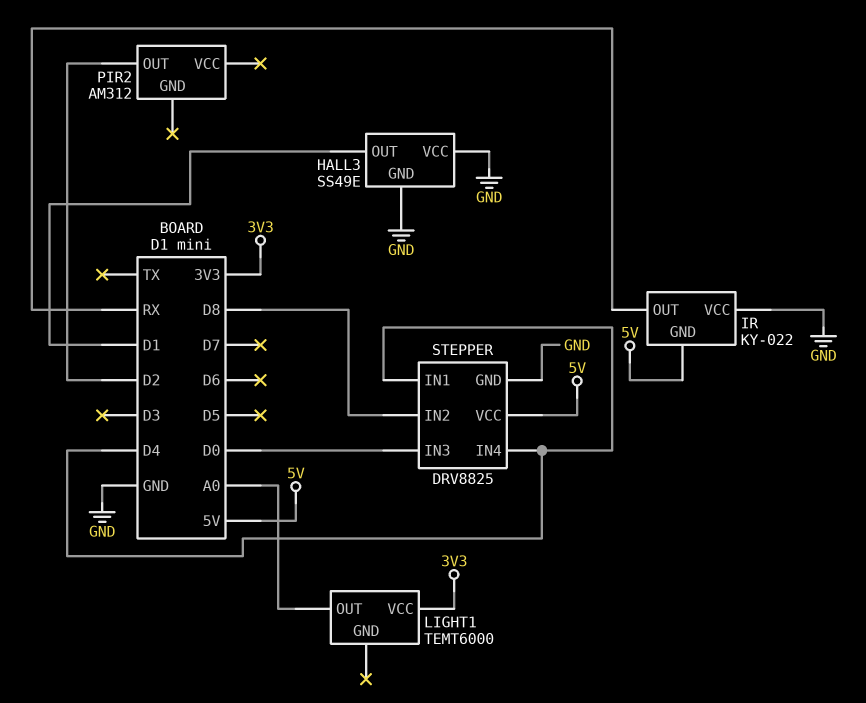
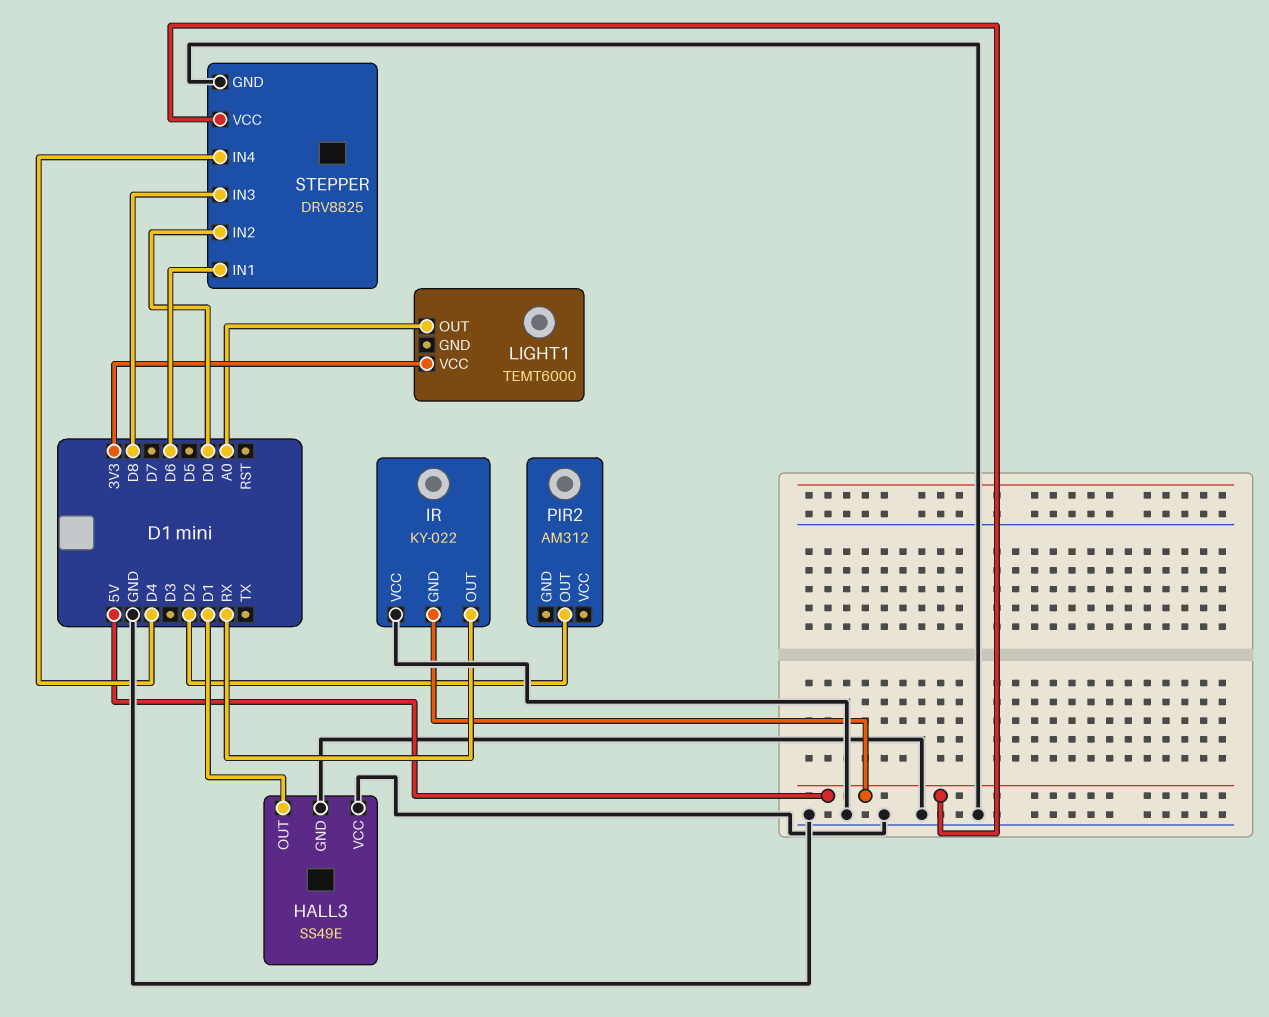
STEPPER pin IN1: D4 -> D6
STEPPER pin IN2: D8 -> D0
STEPPER pin IN3: D0 -> D8

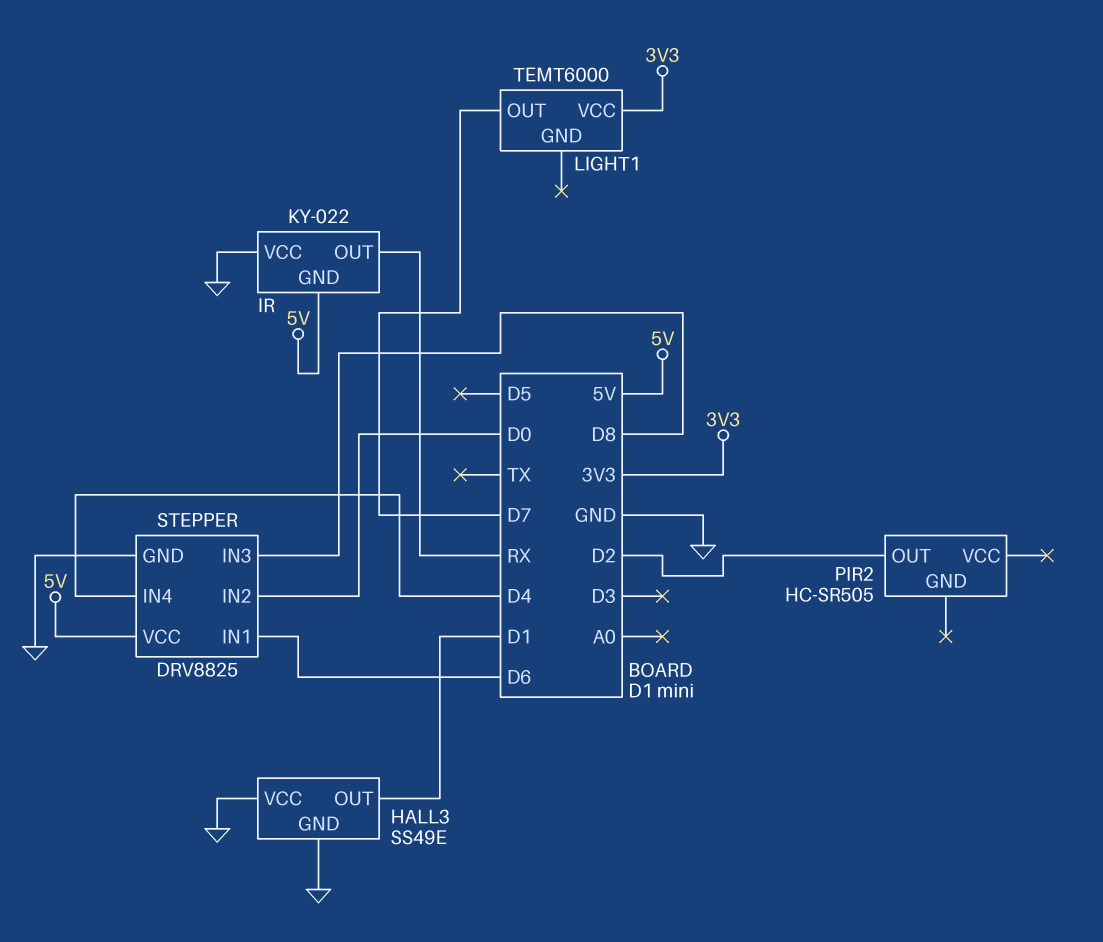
LIGHT1 pin OUT: A0 -> D7
PIR2: AM312 -> HC-SR505

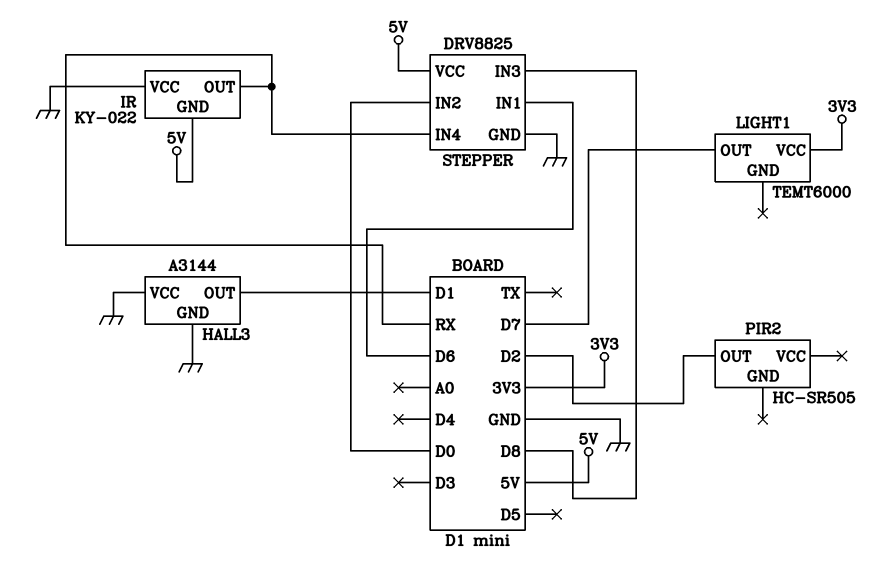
HALL3: SS49E -> A3144
STEPPER pin IN4: D4 -> RX

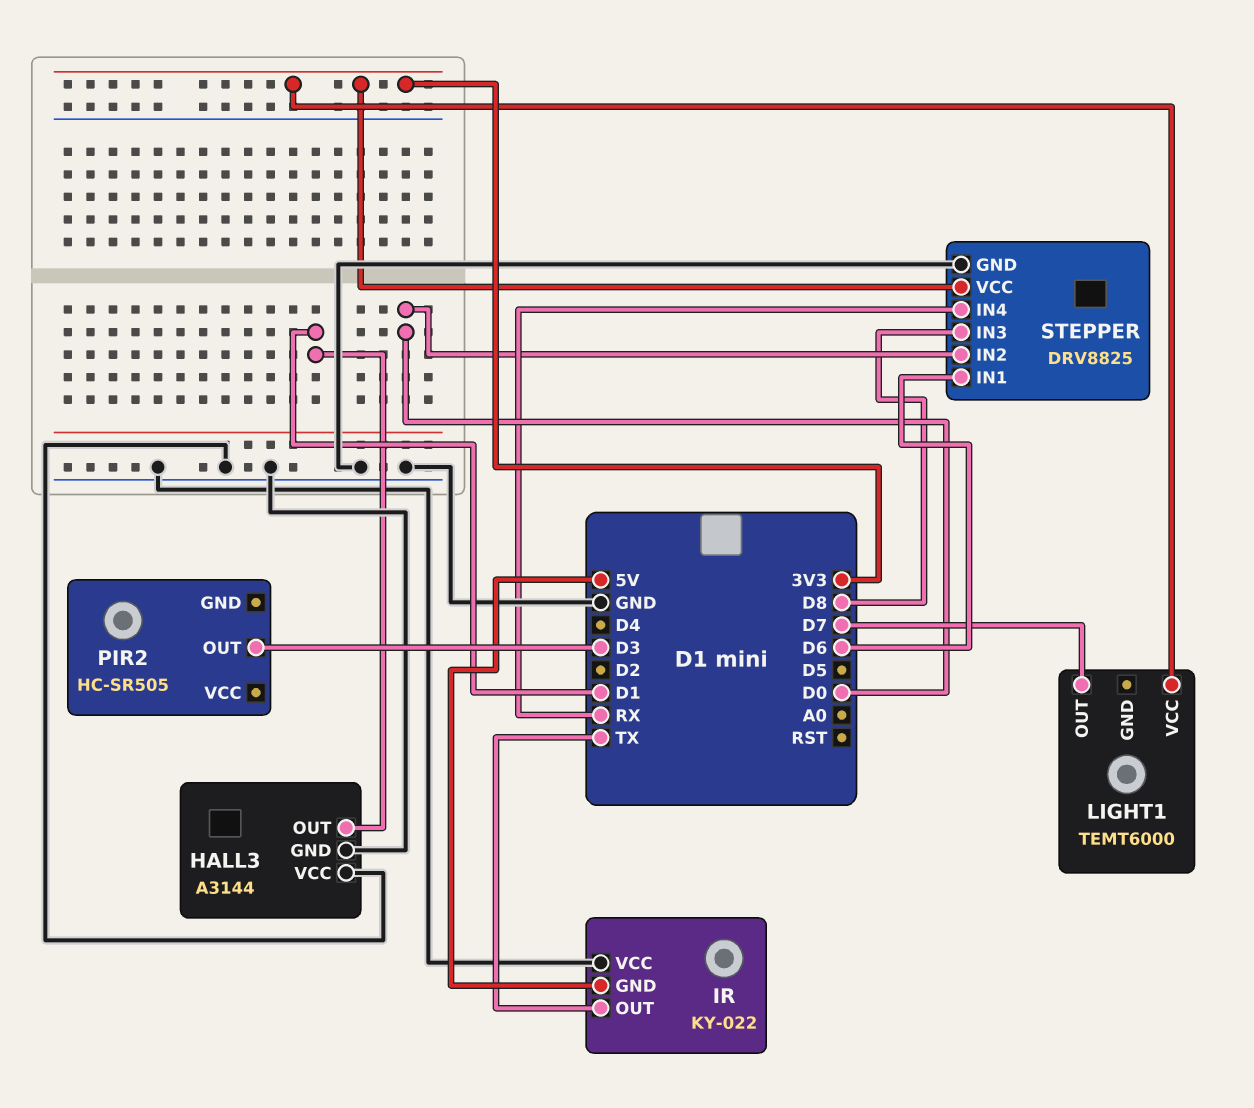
IR pin OUT: RX -> TX
PIR2 pin OUT: D2 -> D3
STEPPER pin VCC: 5V -> 3V3

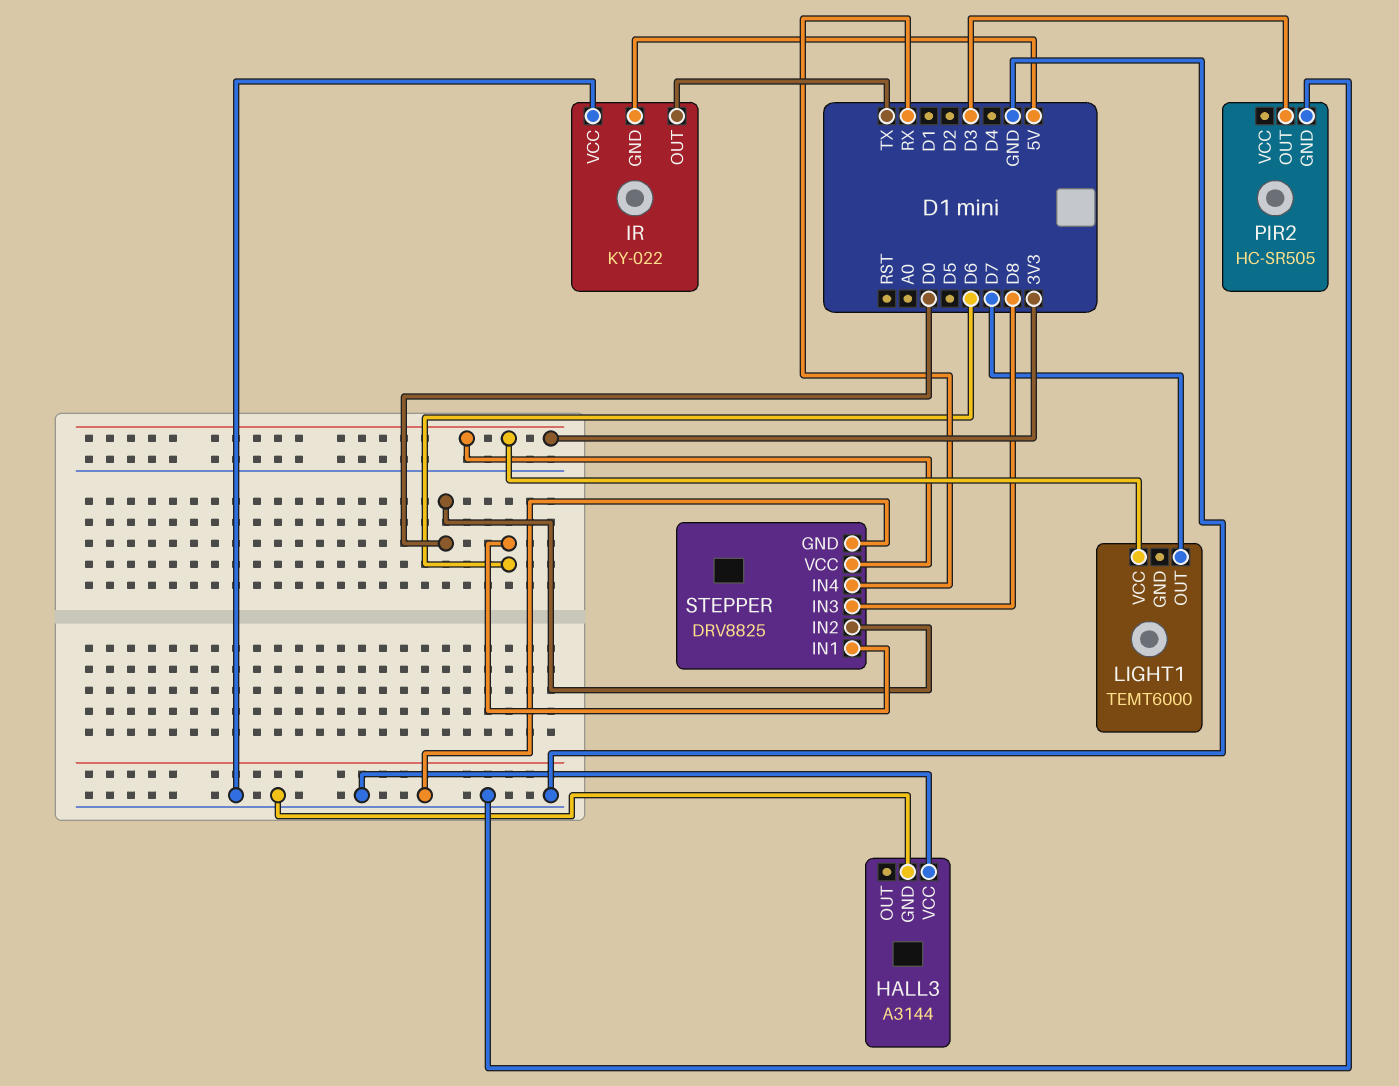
HALL3 pin OUT: D1 -> none
PIR2 pin GND: none -> GND

